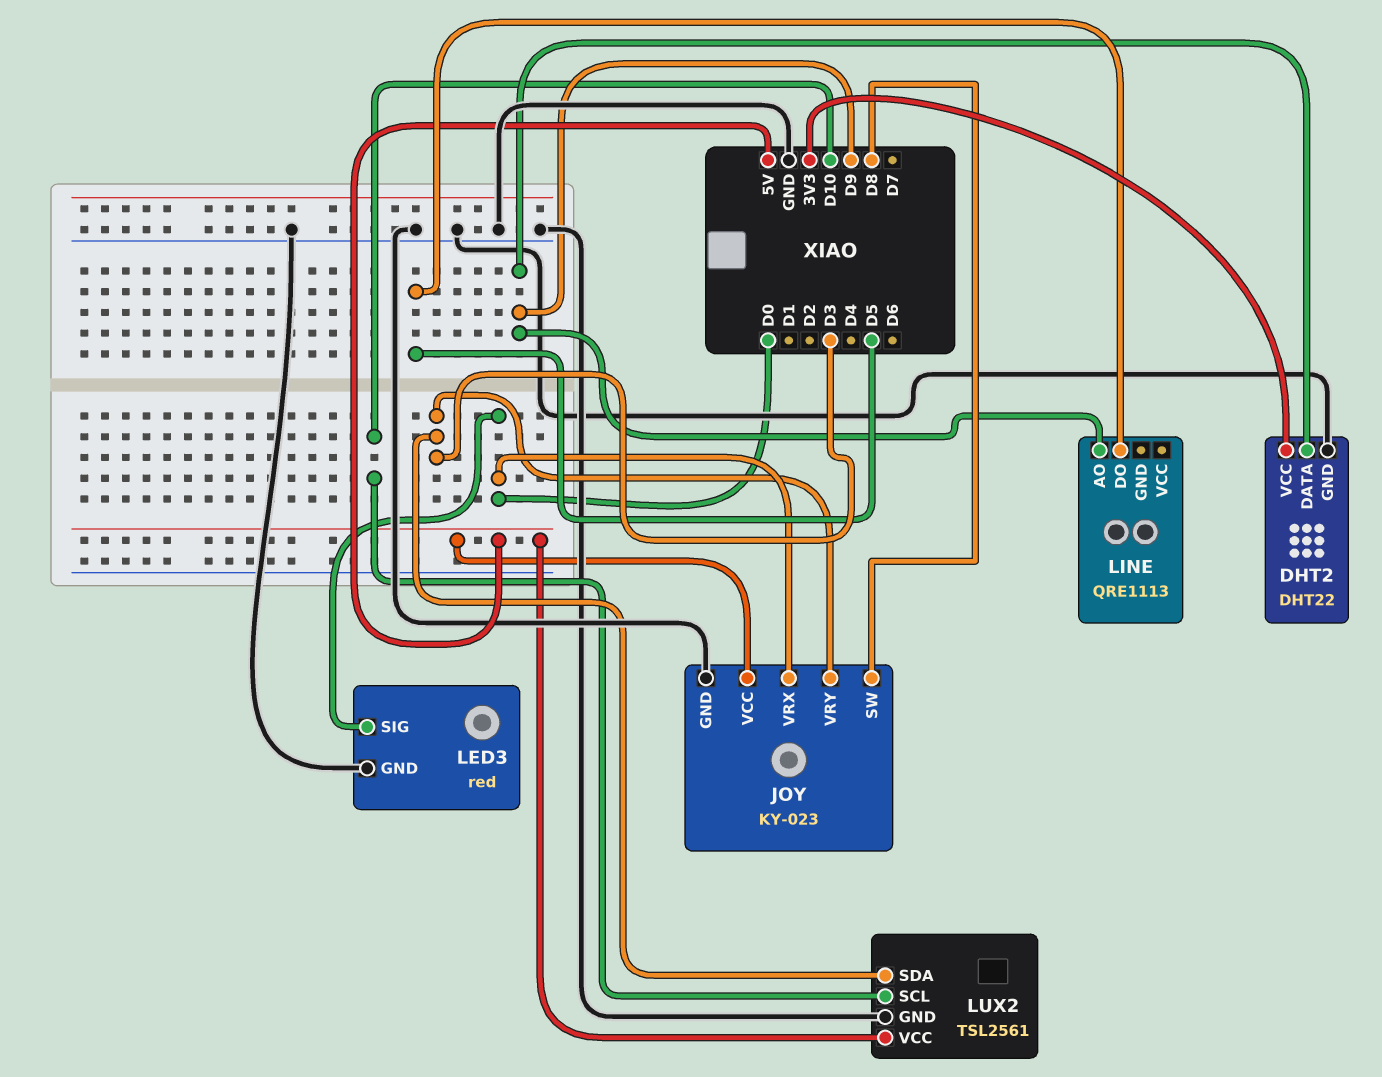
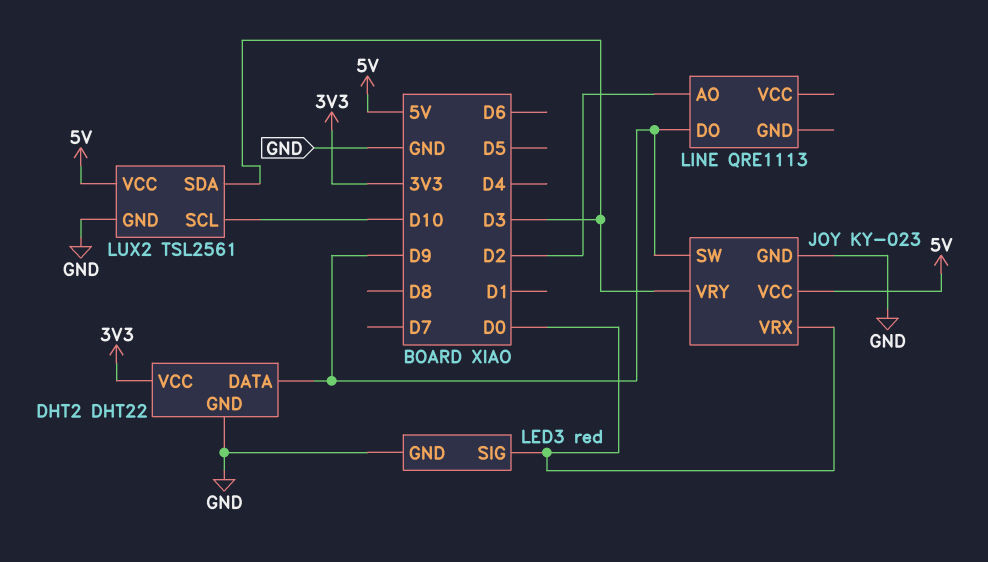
JOY pin SW: D8 -> D9
LINE pin AO: D9 -> D2
LINE pin DO: D5 -> D9

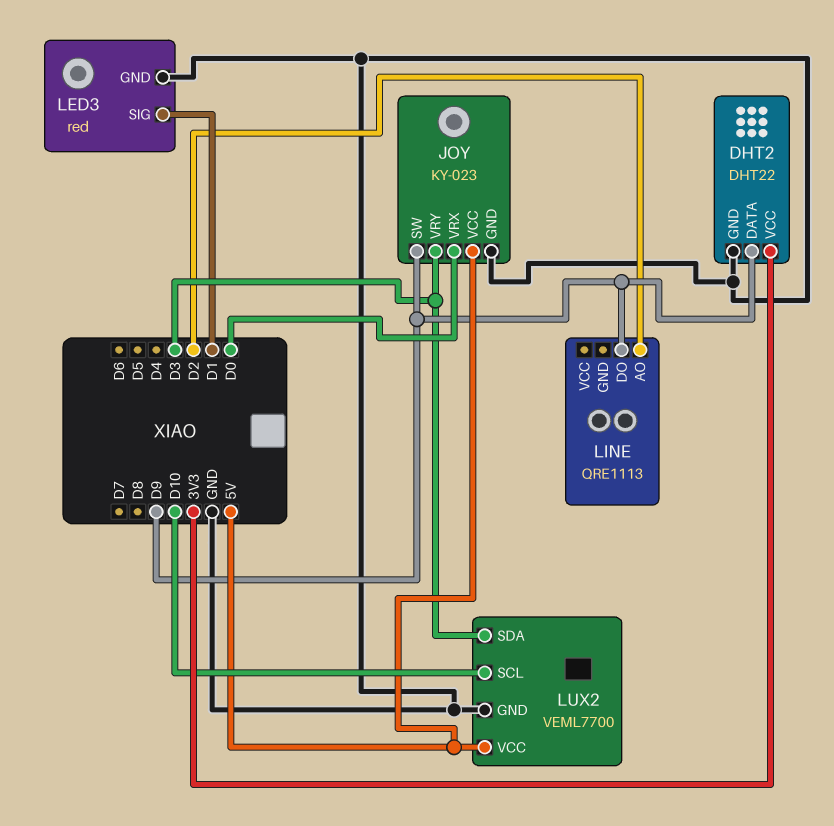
LED3 pin SIG: D0 -> D1
LUX2: TSL2561 -> VEML7700

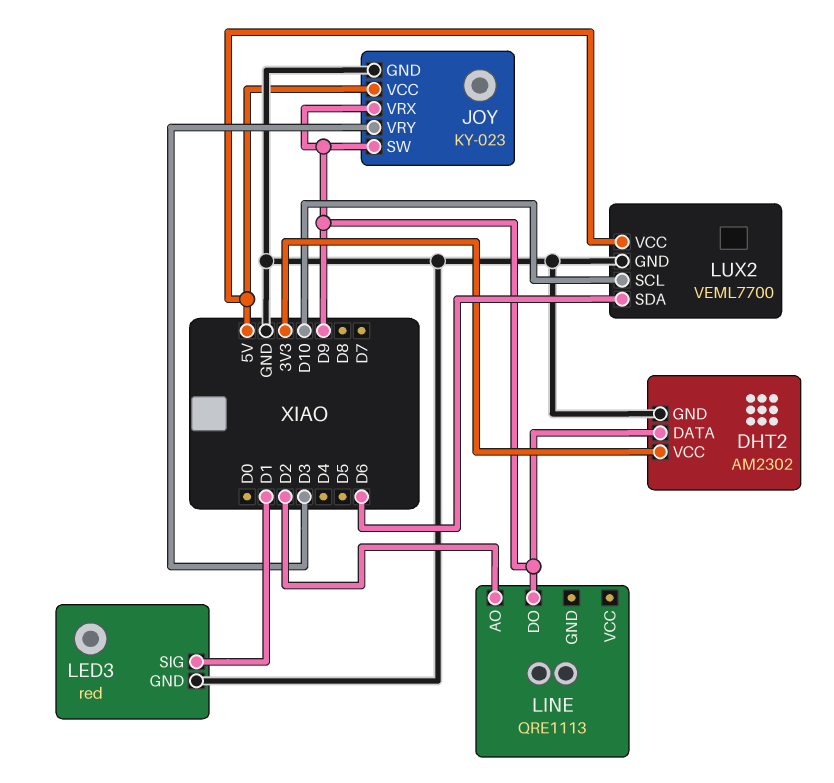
DHT2: DHT22 -> AM2302
JOY pin VRX: D0 -> D9
LUX2 pin SDA: D3 -> D6

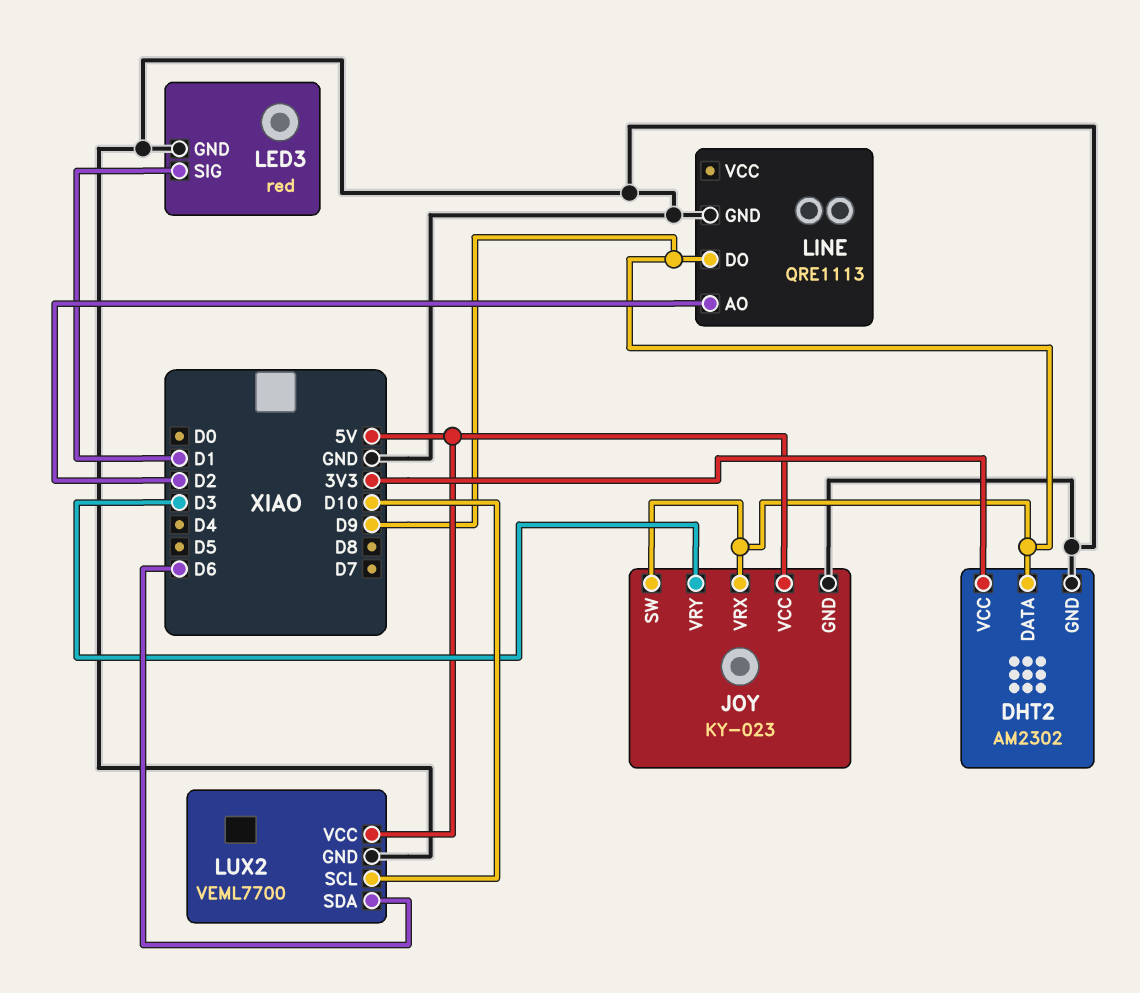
LINE pin GND: none -> GND

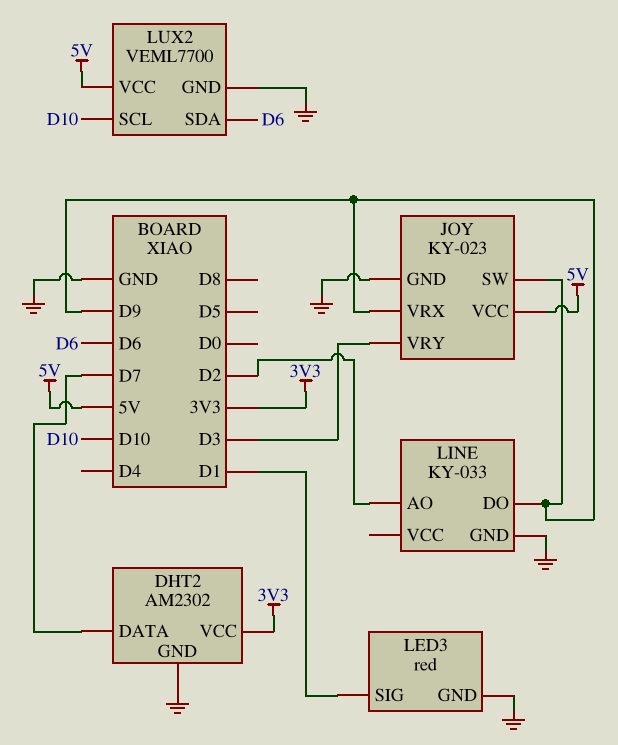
DHT2 pin DATA: D9 -> D7
LINE: QRE1113 -> KY-033

